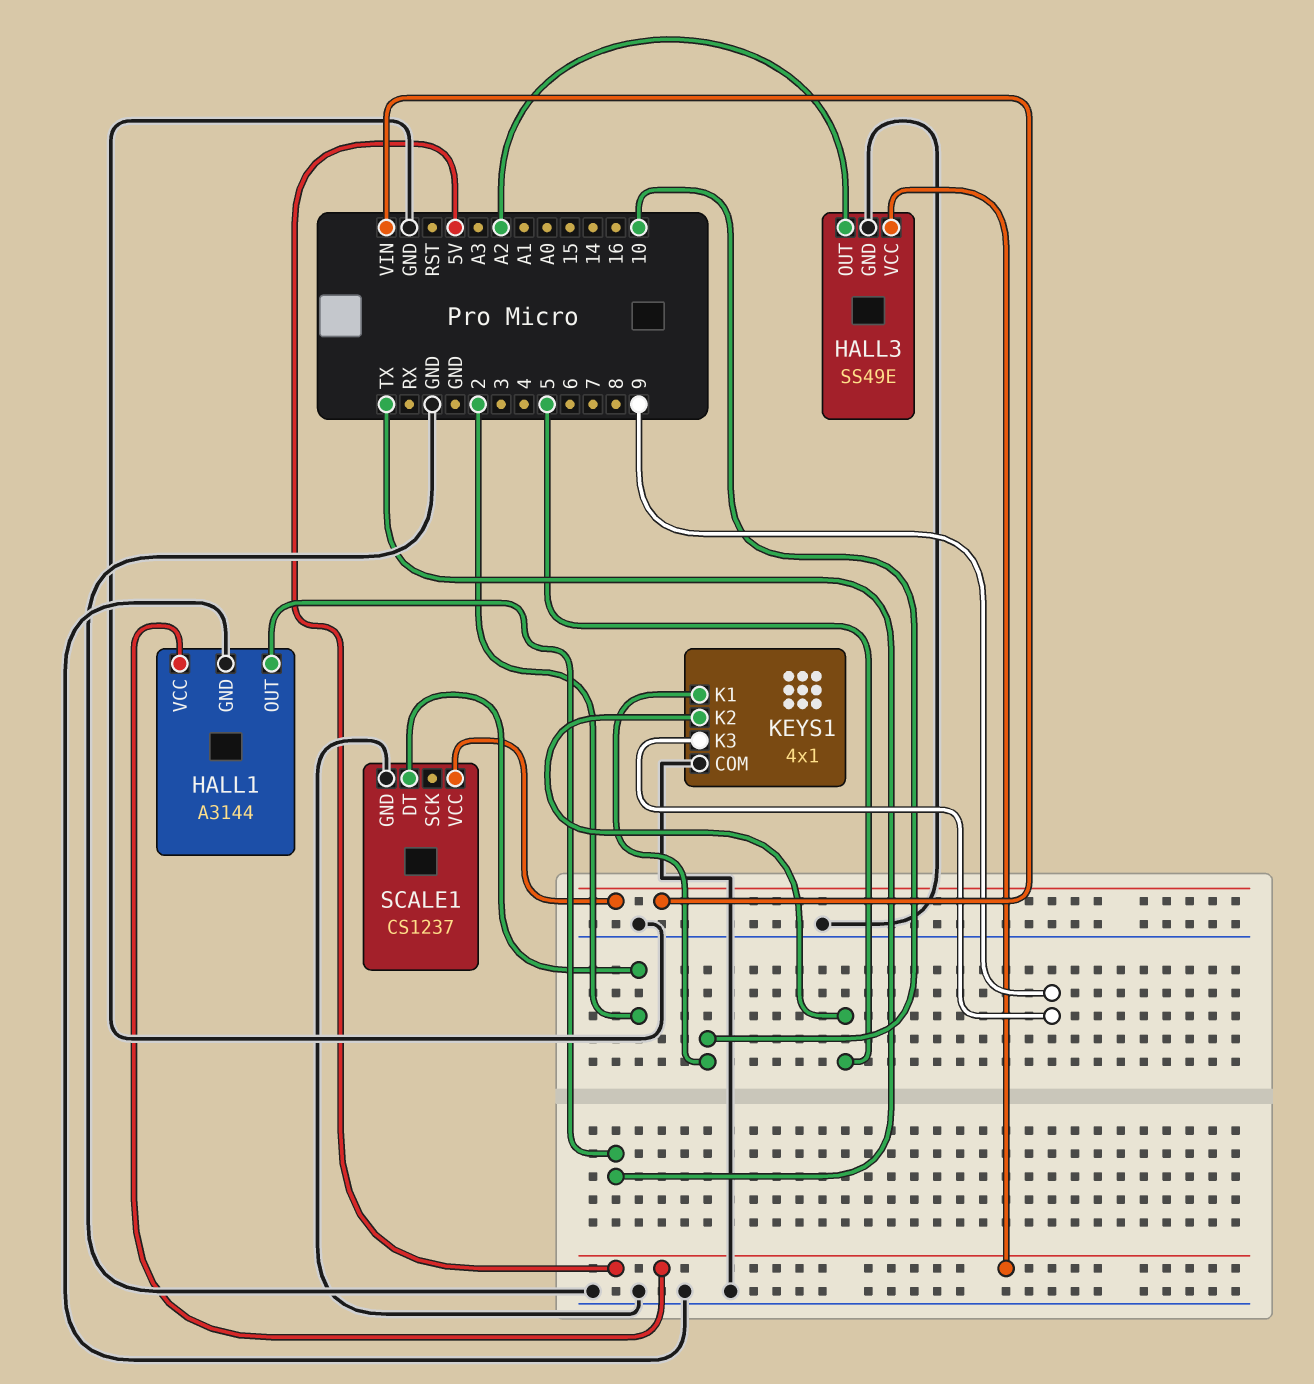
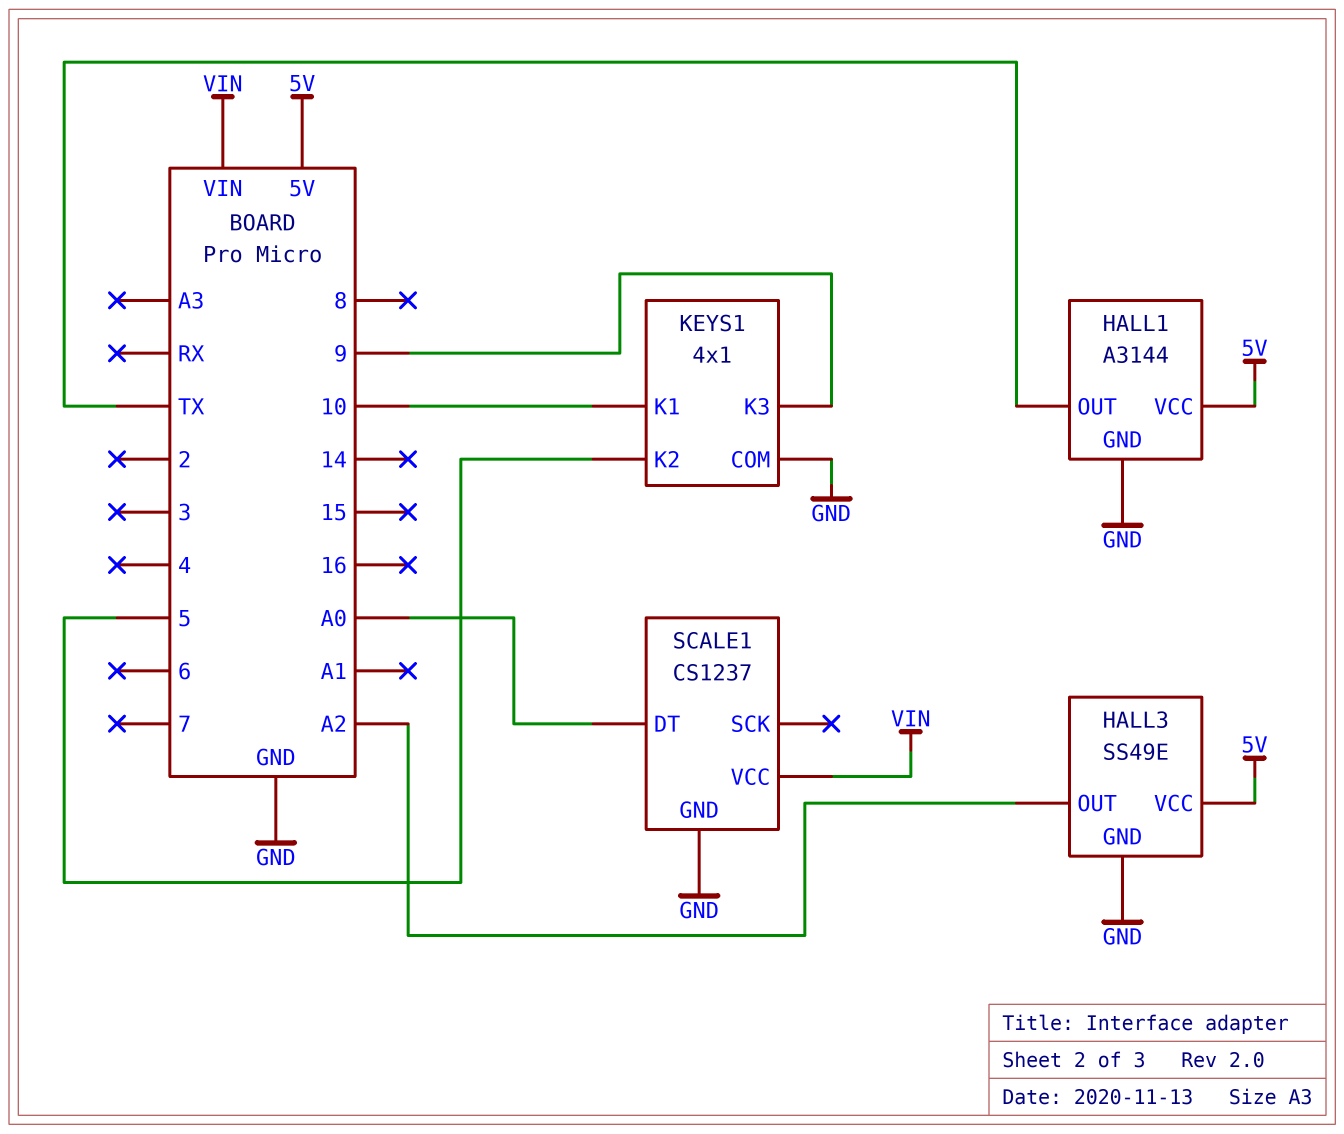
SCALE1 pin DT: 2 -> A0

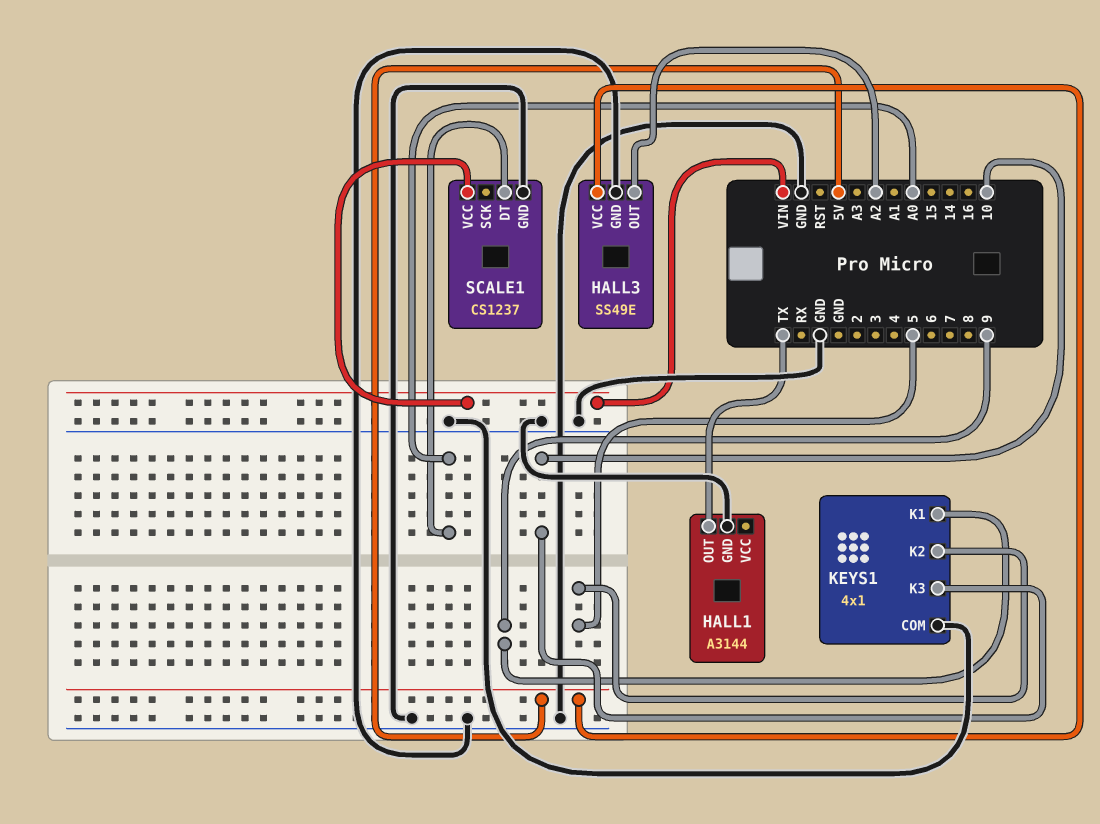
HALL1 pin VCC: 5V -> none
KEYS1 pin K1: 10 -> 9
KEYS1 pin K3: 9 -> 10

